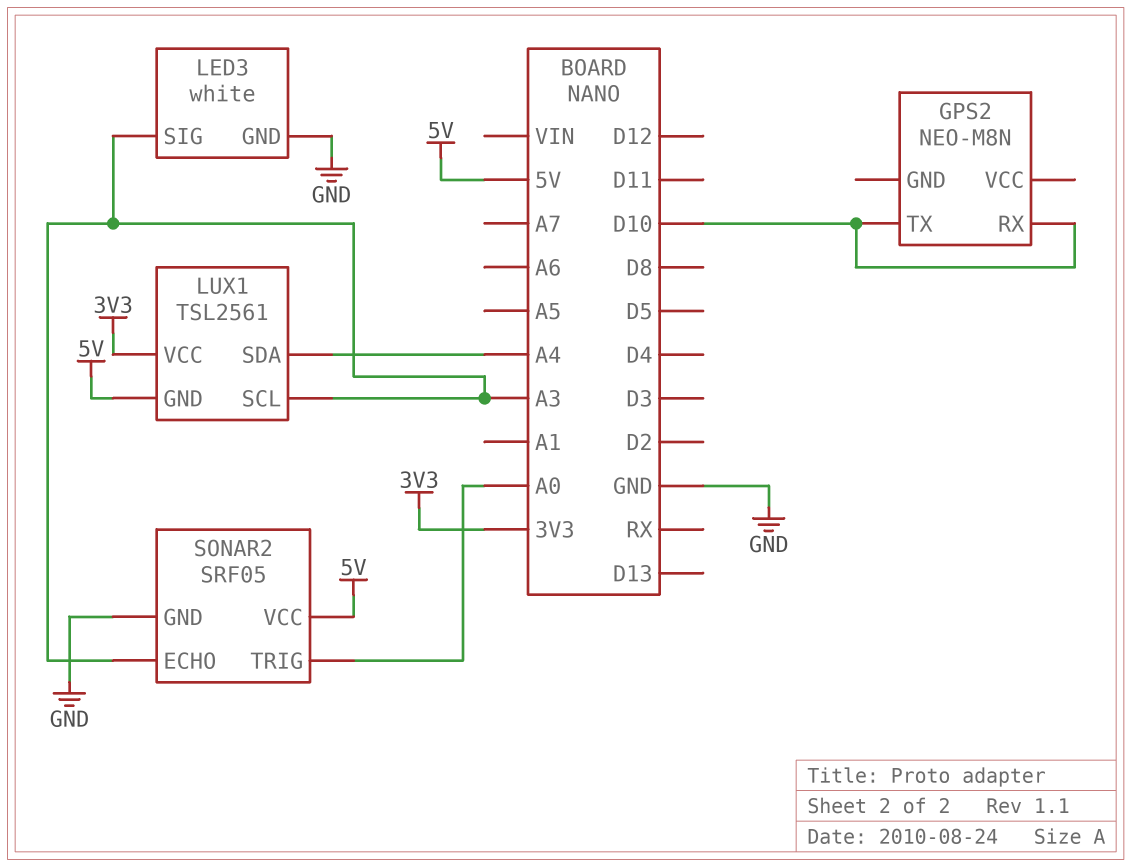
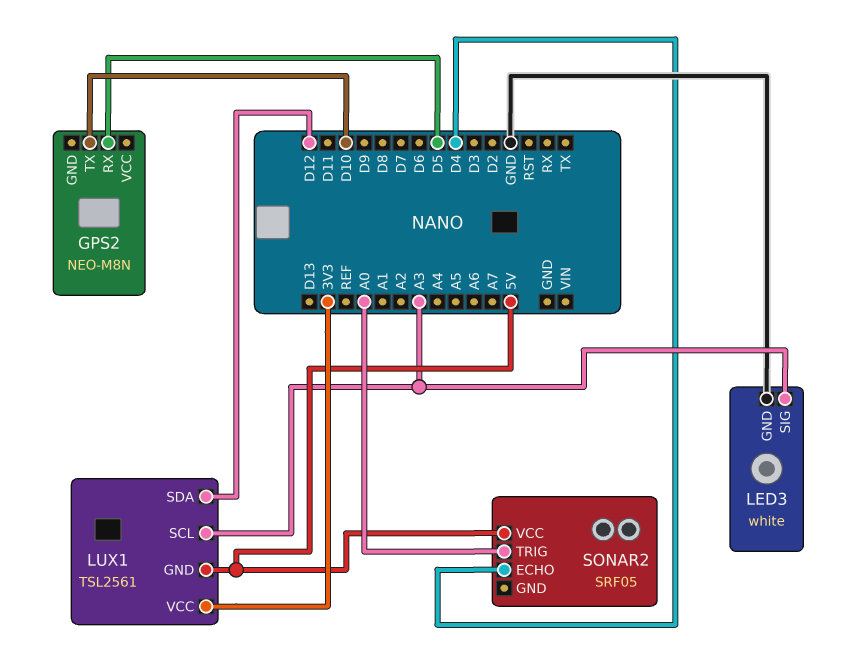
GPS2 pin RX: D10 -> D5
LUX1 pin SDA: A4 -> D12
SONAR2 pin ECHO: A3 -> D4
SONAR2 pin GND: GND -> none

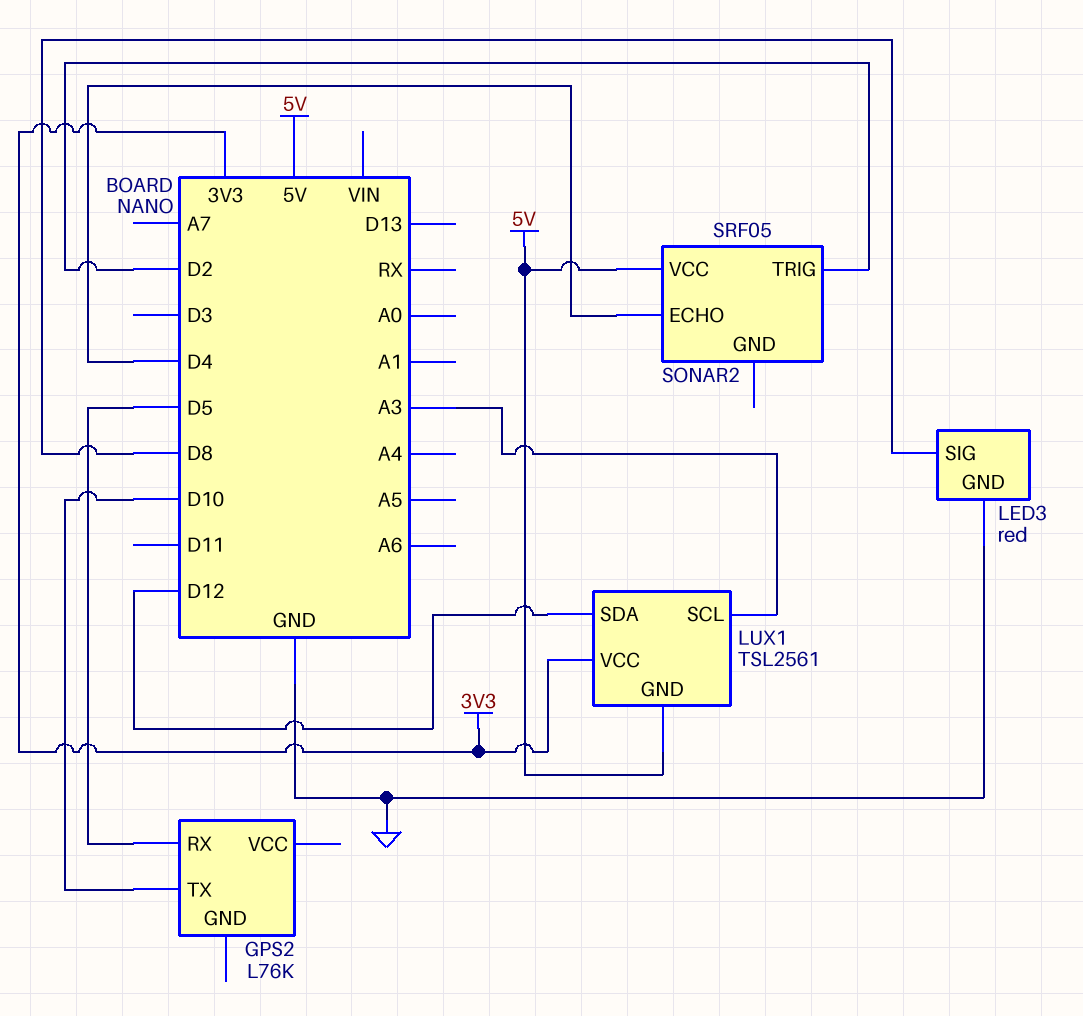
GPS2: NEO-M8N -> L76K
LED3: white -> red
LED3 pin SIG: A3 -> D8
SONAR2 pin TRIG: A0 -> D2

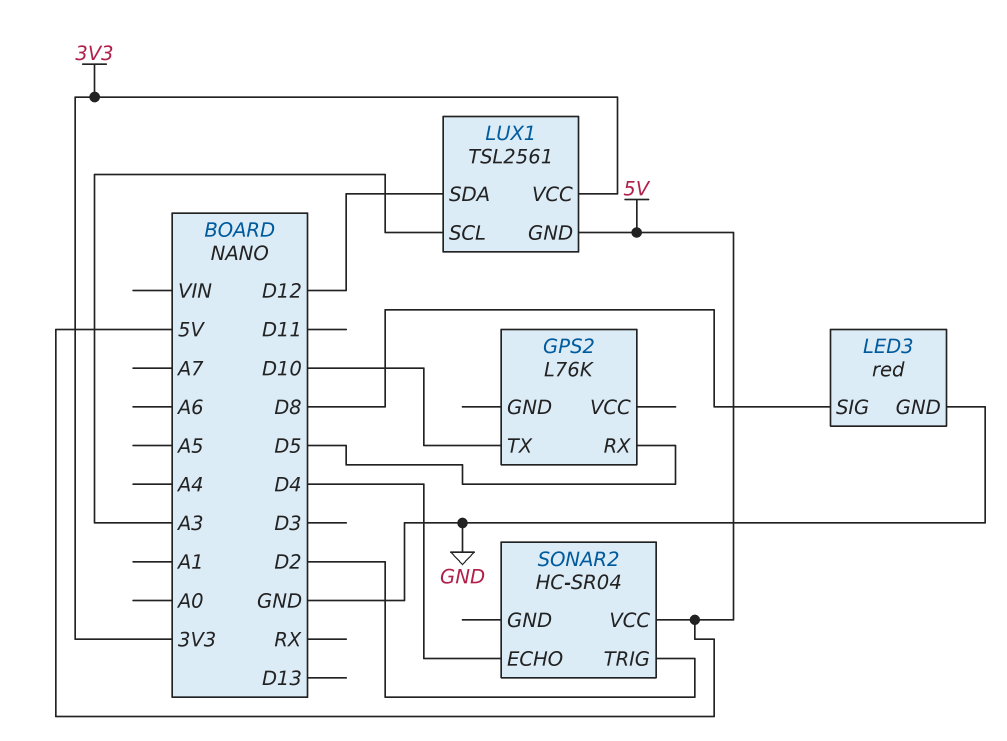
SONAR2: SRF05 -> HC-SR04

